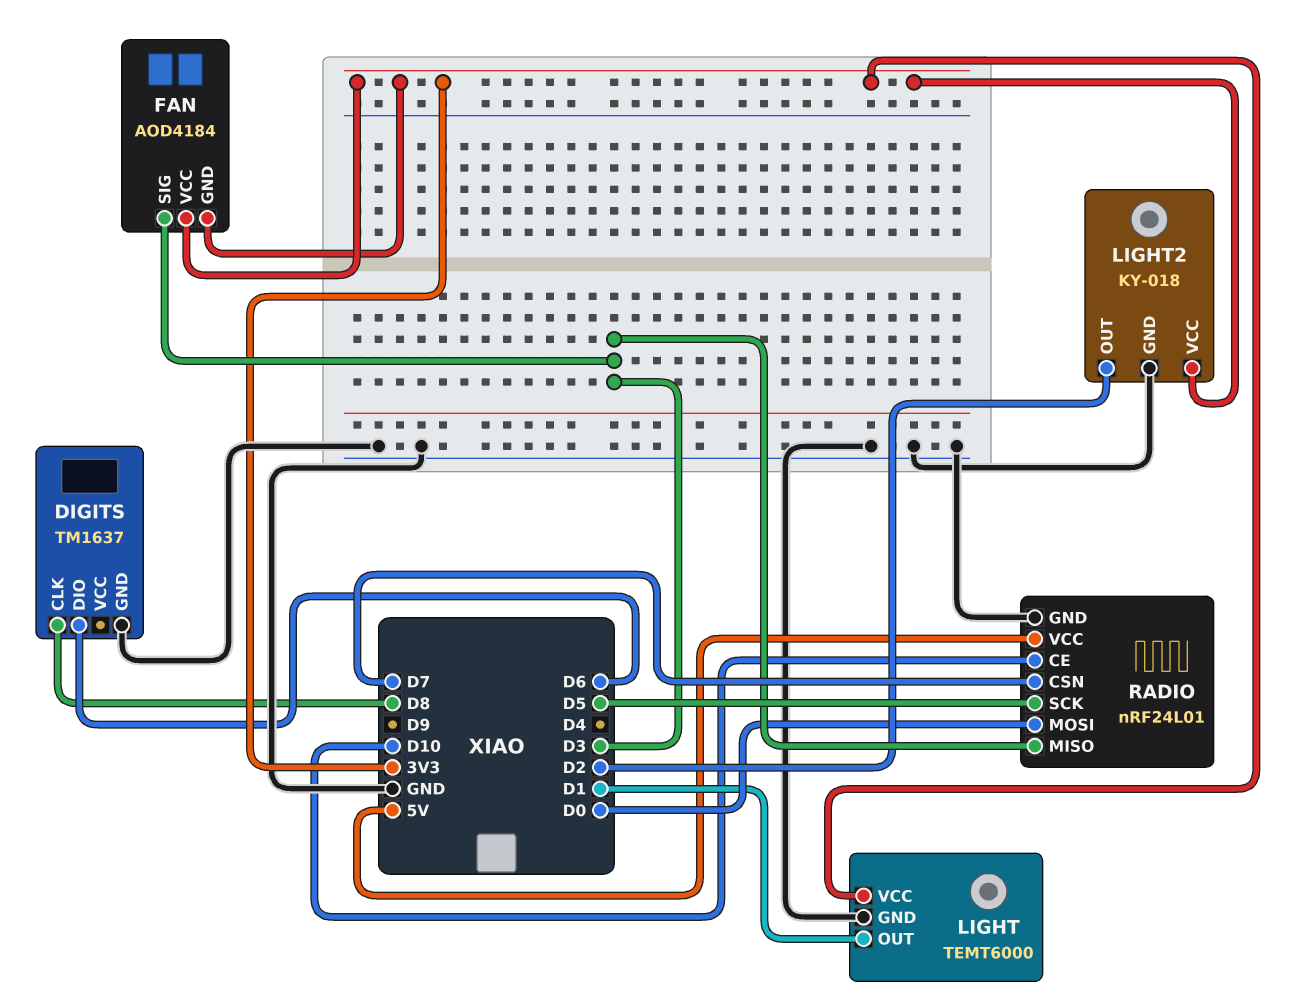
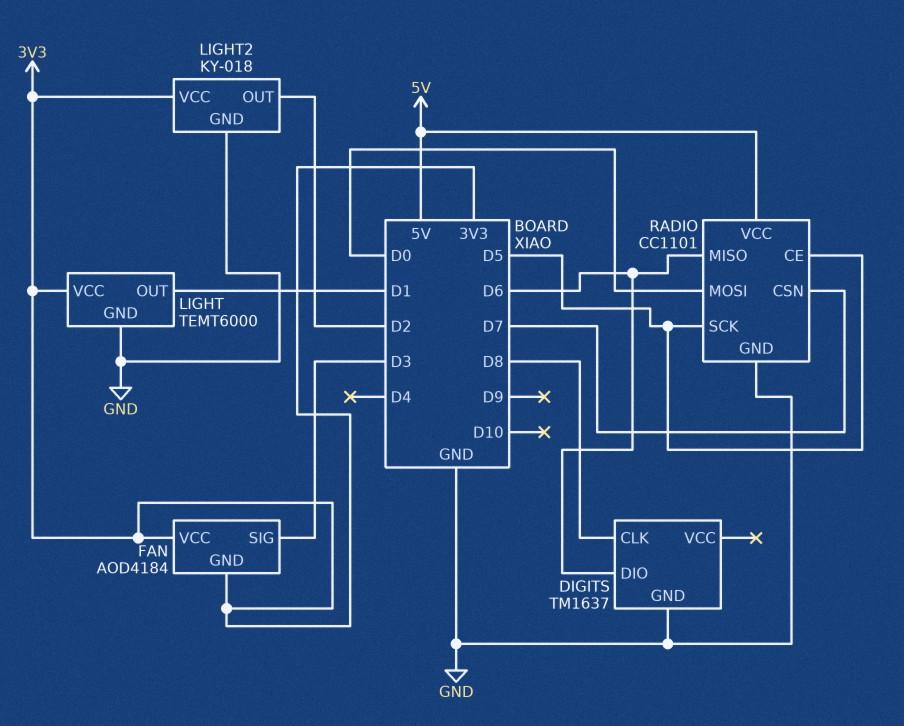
RADIO: nRF24L01 -> CC1101
RADIO pin CE: D10 -> D5
RADIO pin MISO: D3 -> D6

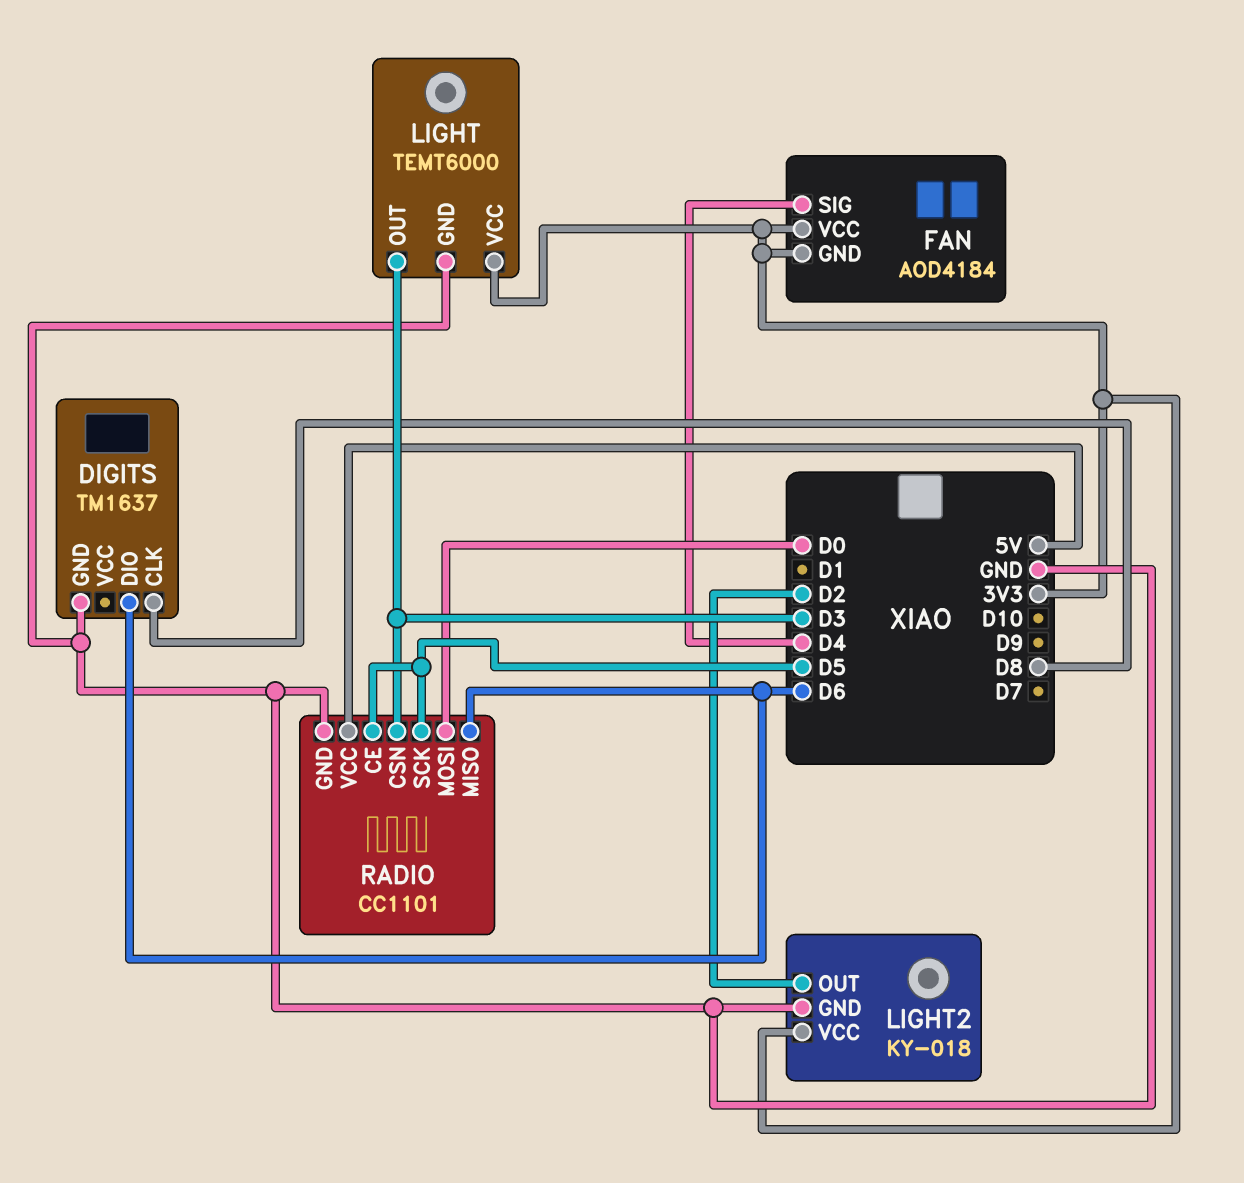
FAN pin SIG: D3 -> D4
LIGHT pin OUT: D1 -> D3
RADIO pin CSN: D7 -> D3

